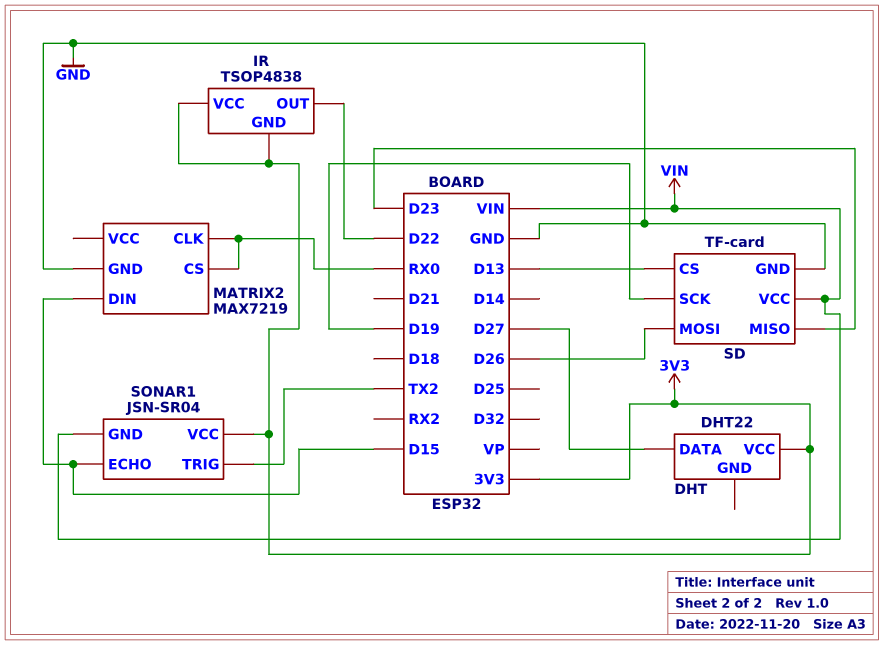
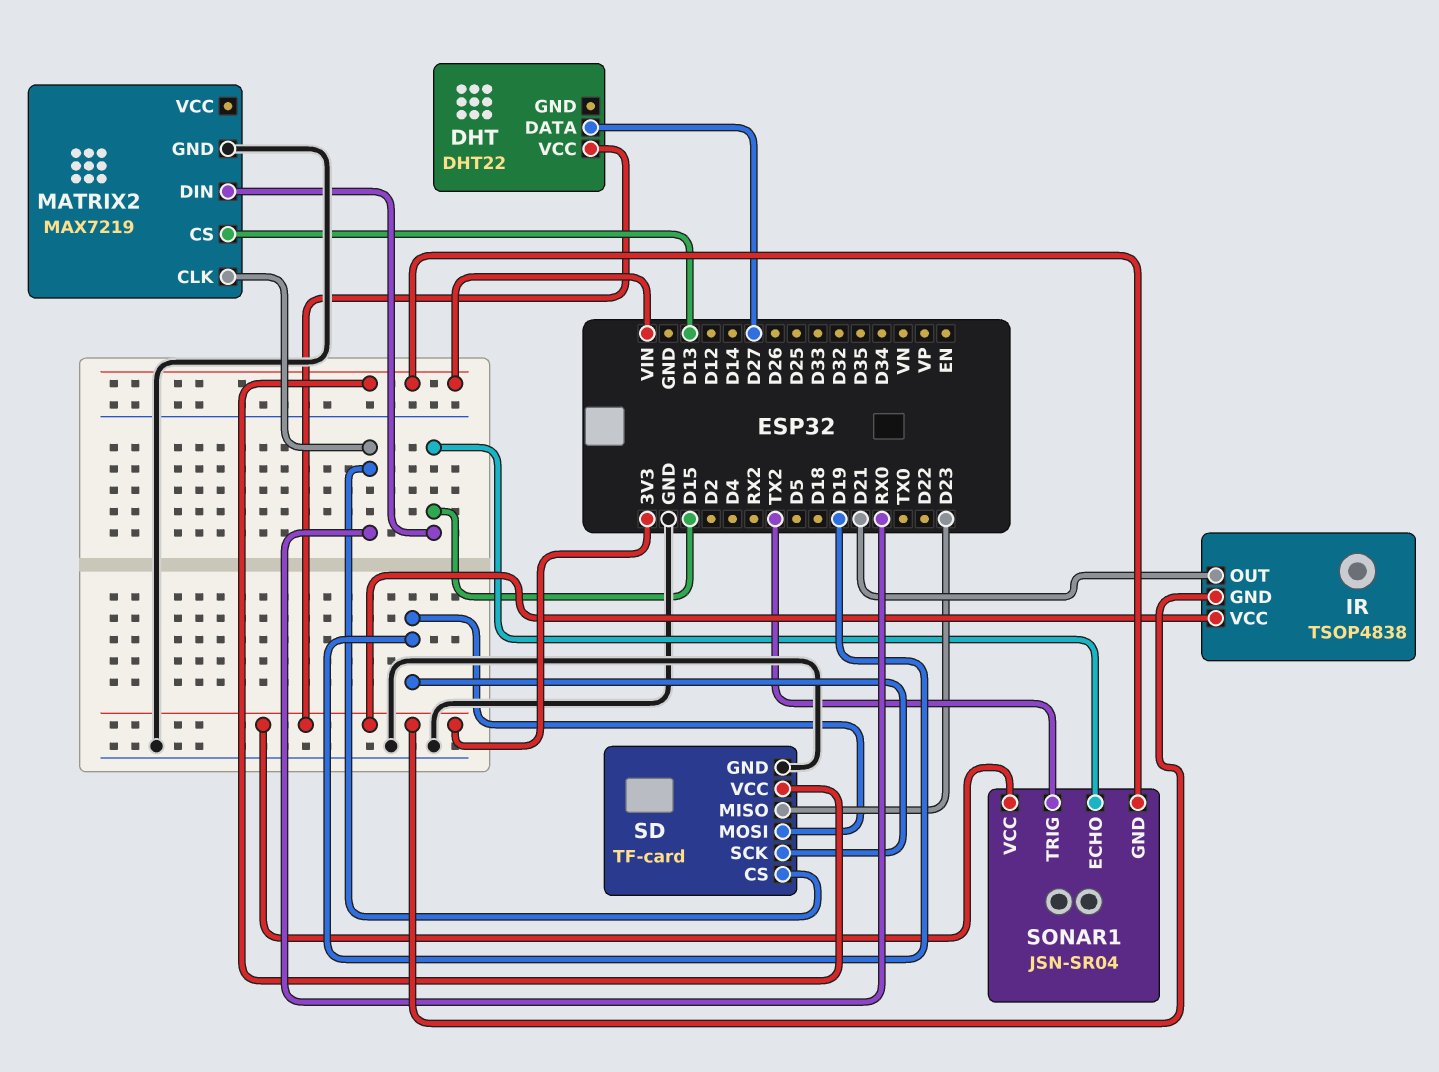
IR pin OUT: D22 -> D21
MATRIX2 pin CS: RX0 -> D13
SD pin CS: D13 -> RX0
SD pin MOSI: D26 -> D19

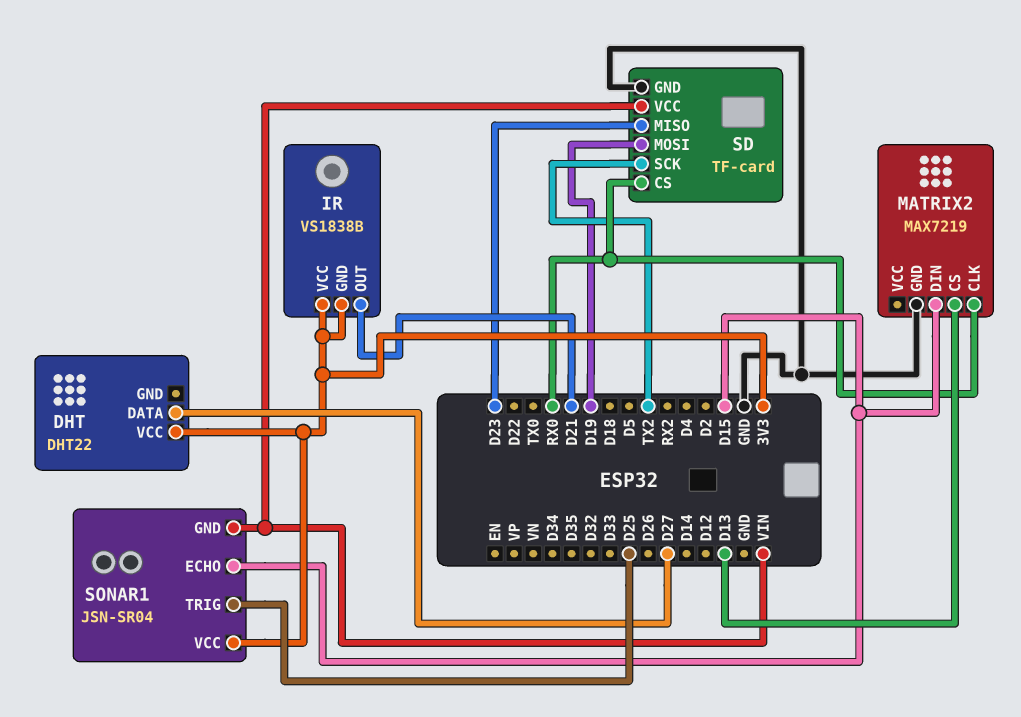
IR: TSOP4838 -> VS1838B
SD pin SCK: D19 -> TX2
SONAR1 pin TRIG: TX2 -> D25

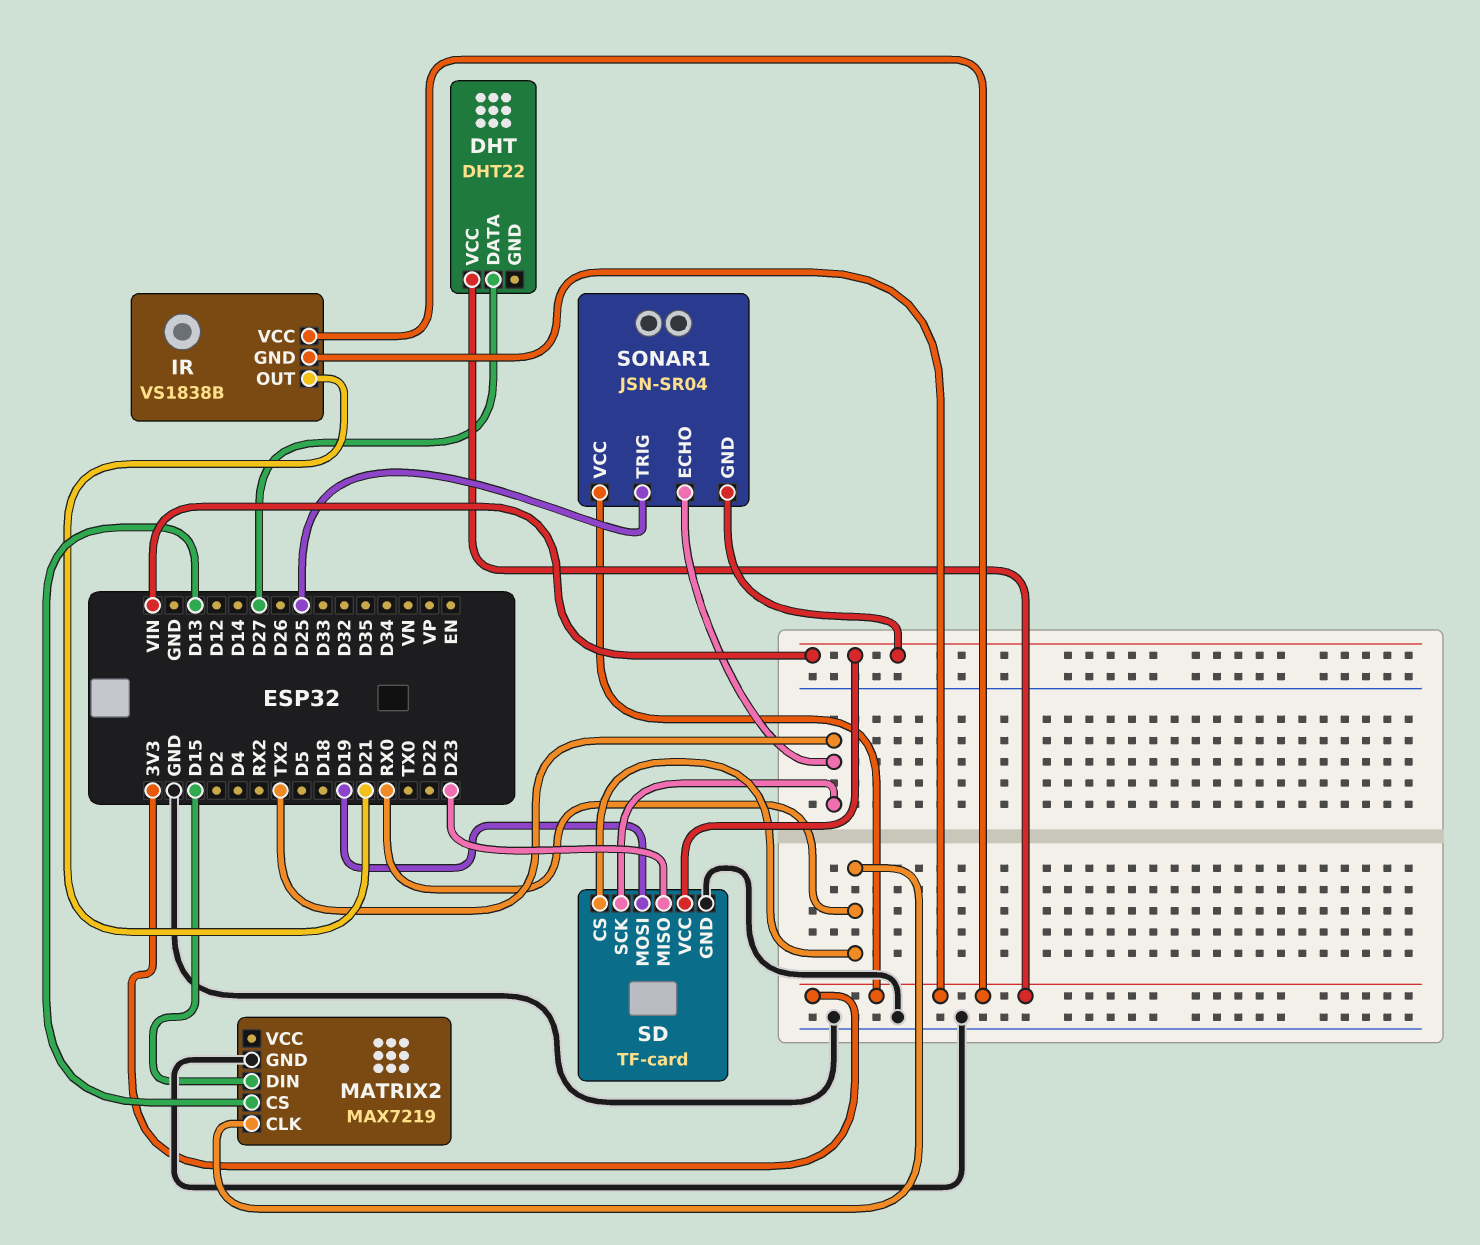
SONAR1 pin ECHO: D15 -> TX2

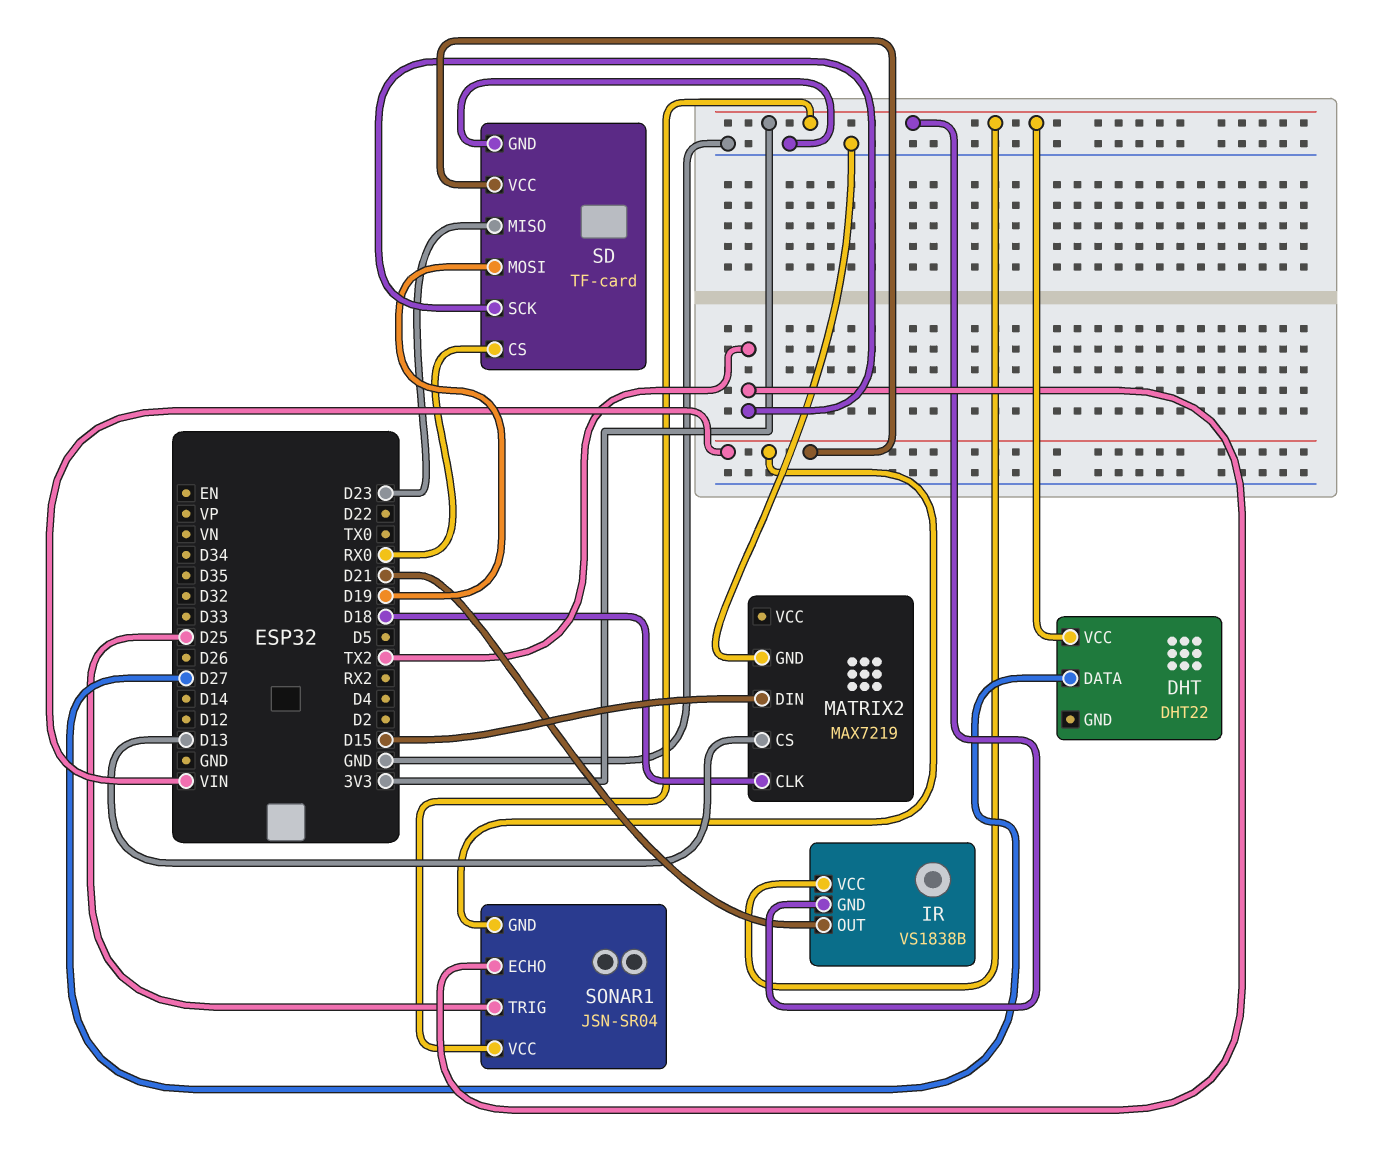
MATRIX2 pin CLK: RX0 -> D18

